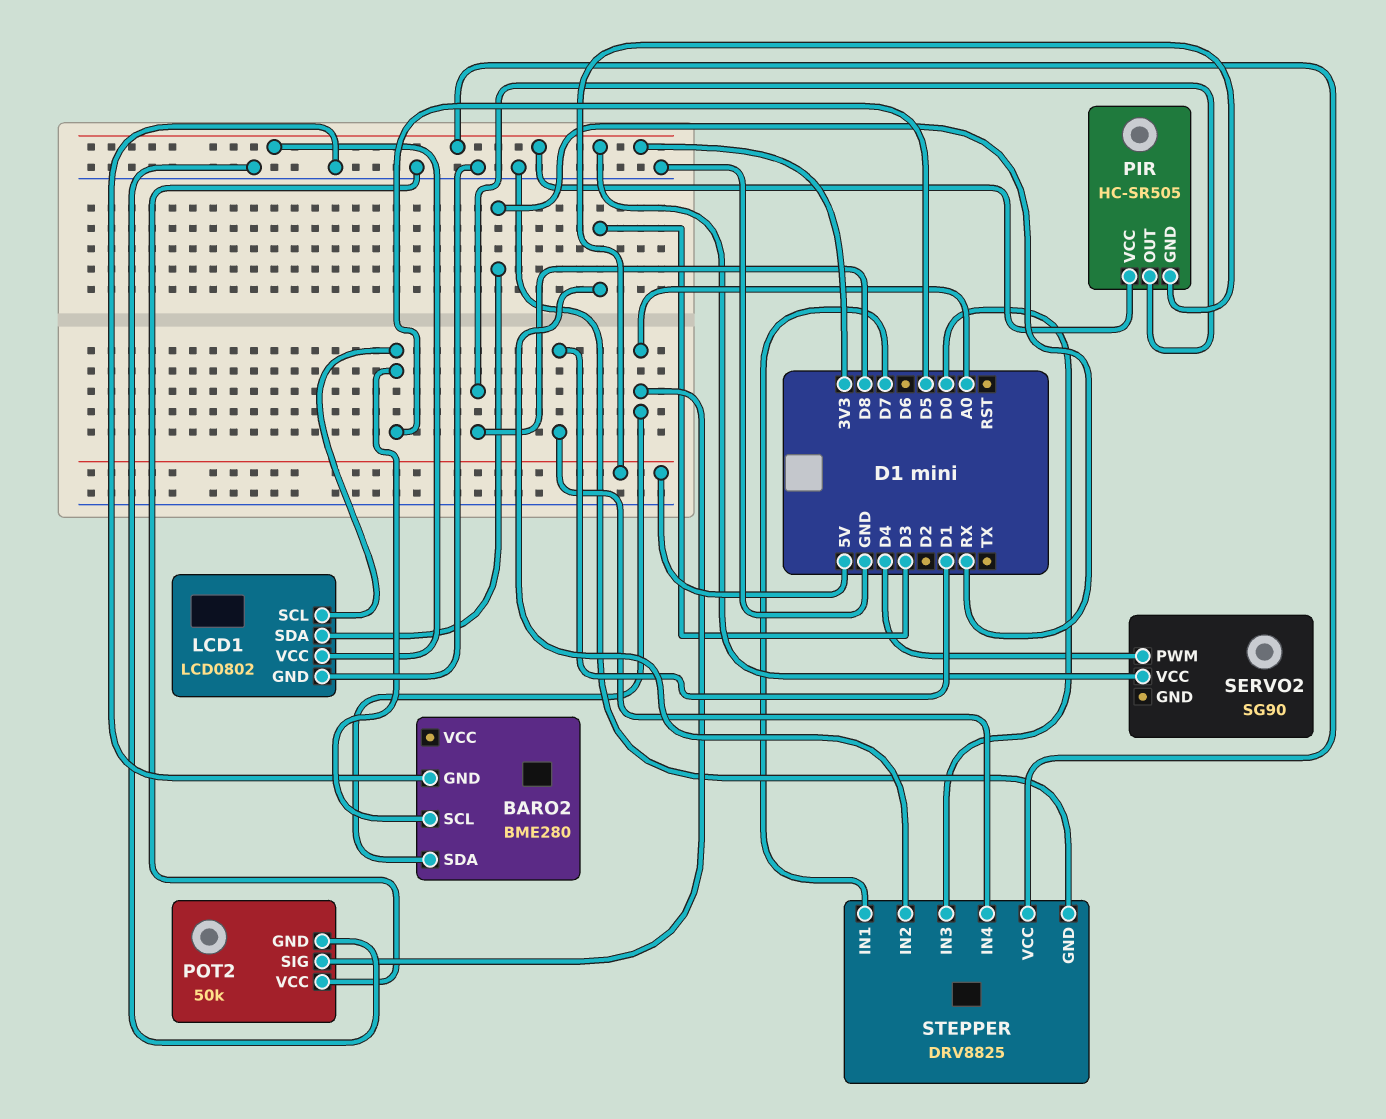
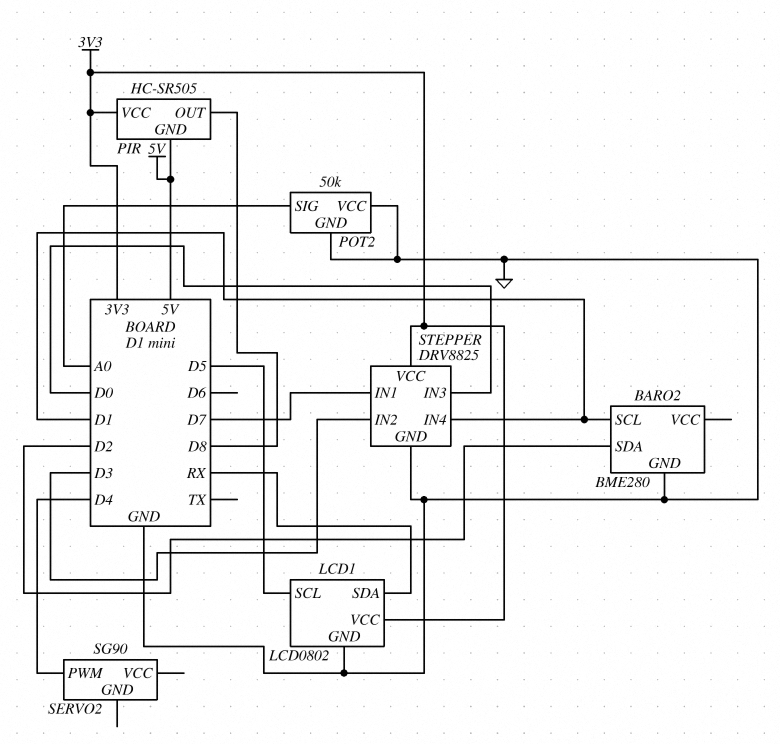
BARO2 pin SCL: D5 -> D1
BARO2 pin SDA: A0 -> D2
SERVO2 pin VCC: 3V3 -> none

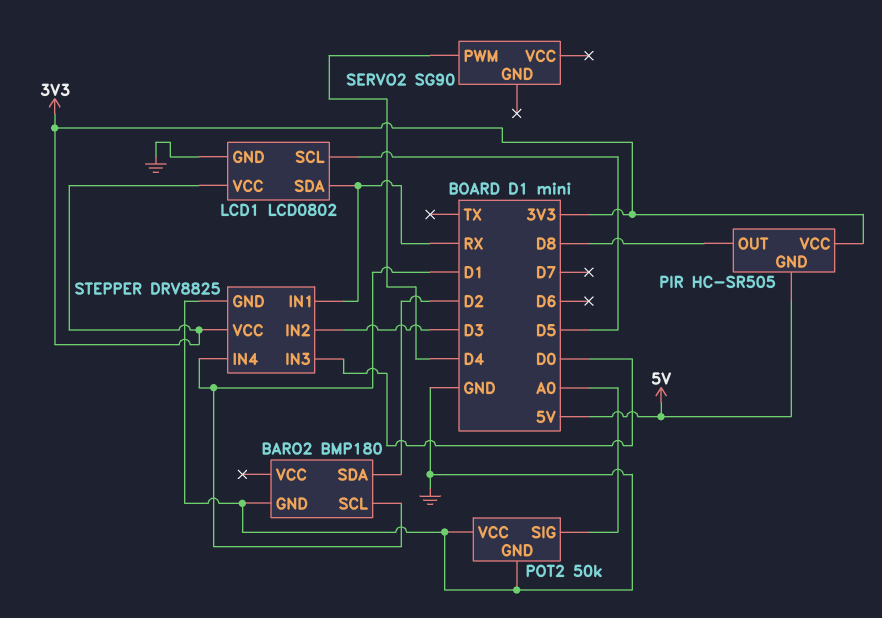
BARO2: BME280 -> BMP180
STEPPER pin IN1: D7 -> RX

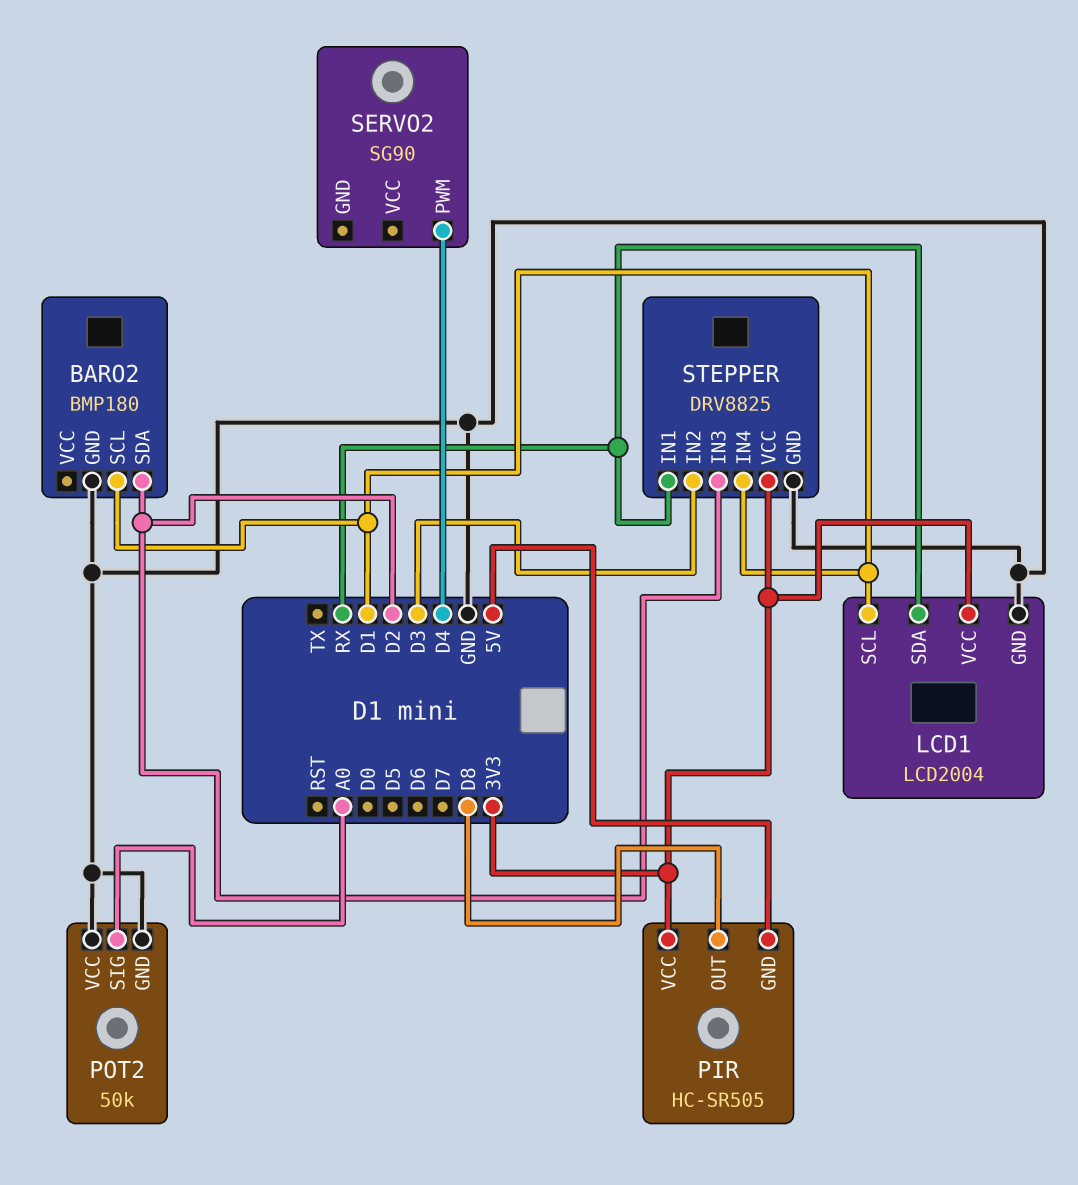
LCD1: LCD0802 -> LCD2004
LCD1 pin SCL: D5 -> D1
STEPPER pin IN3: D0 -> D2

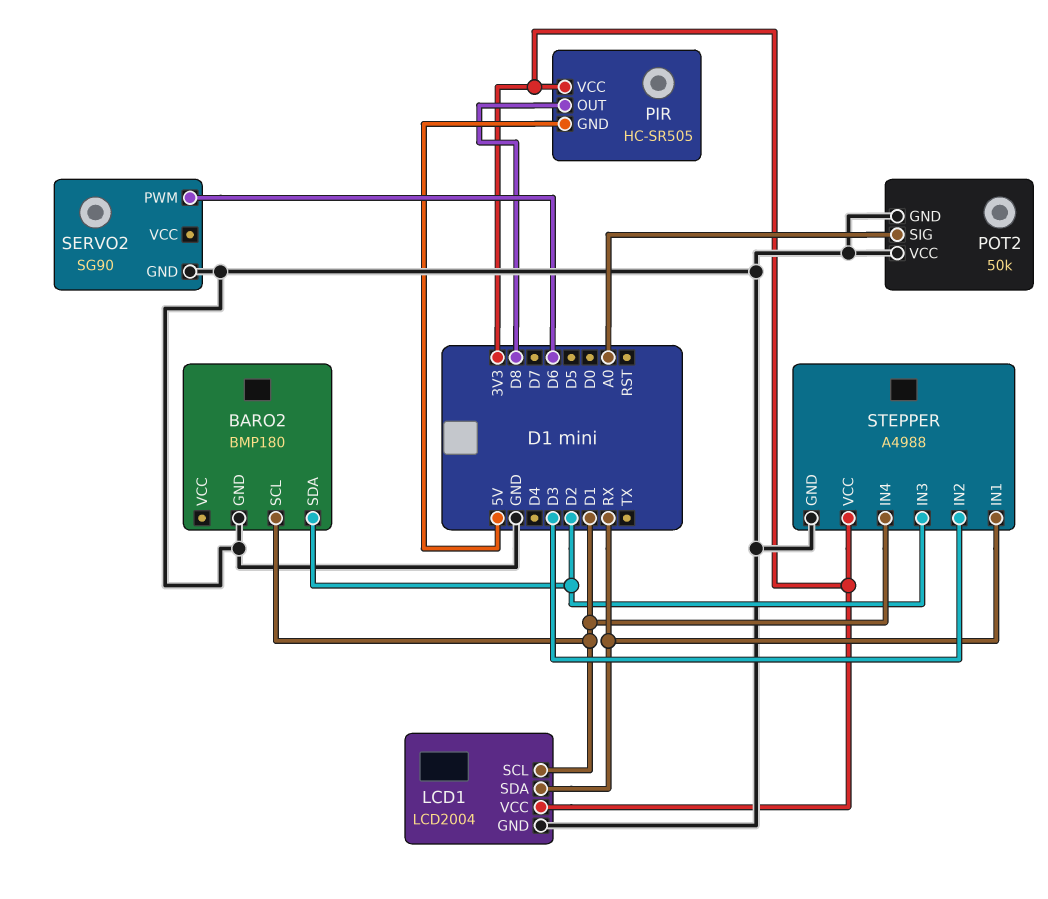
SERVO2 pin GND: none -> GND
SERVO2 pin PWM: D4 -> D6
STEPPER: DRV8825 -> A4988

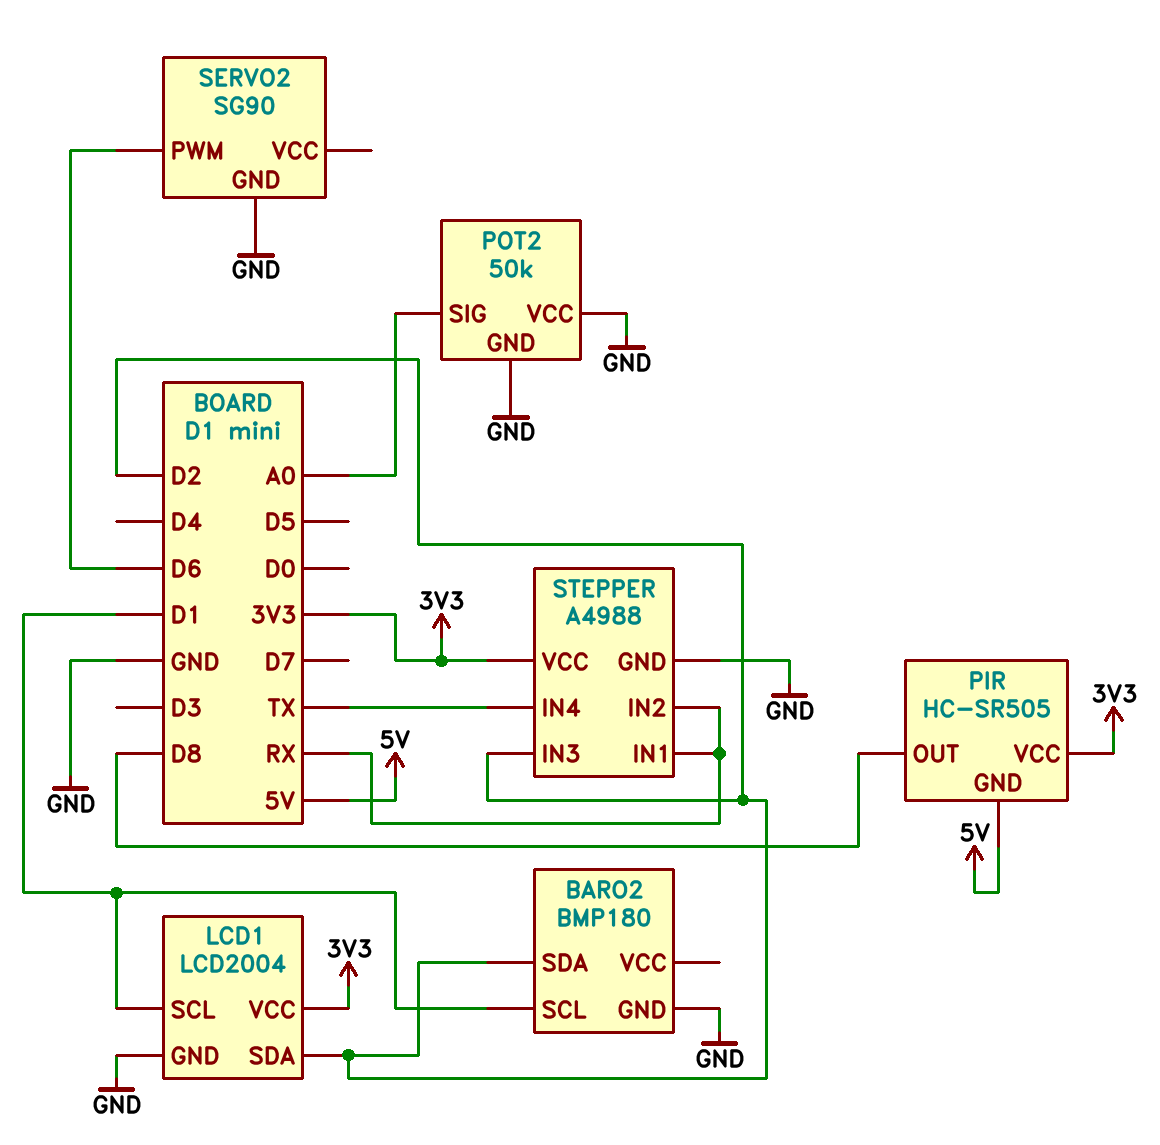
LCD1 pin SDA: RX -> D2
STEPPER pin IN2: D3 -> RX
STEPPER pin IN4: D1 -> TX

